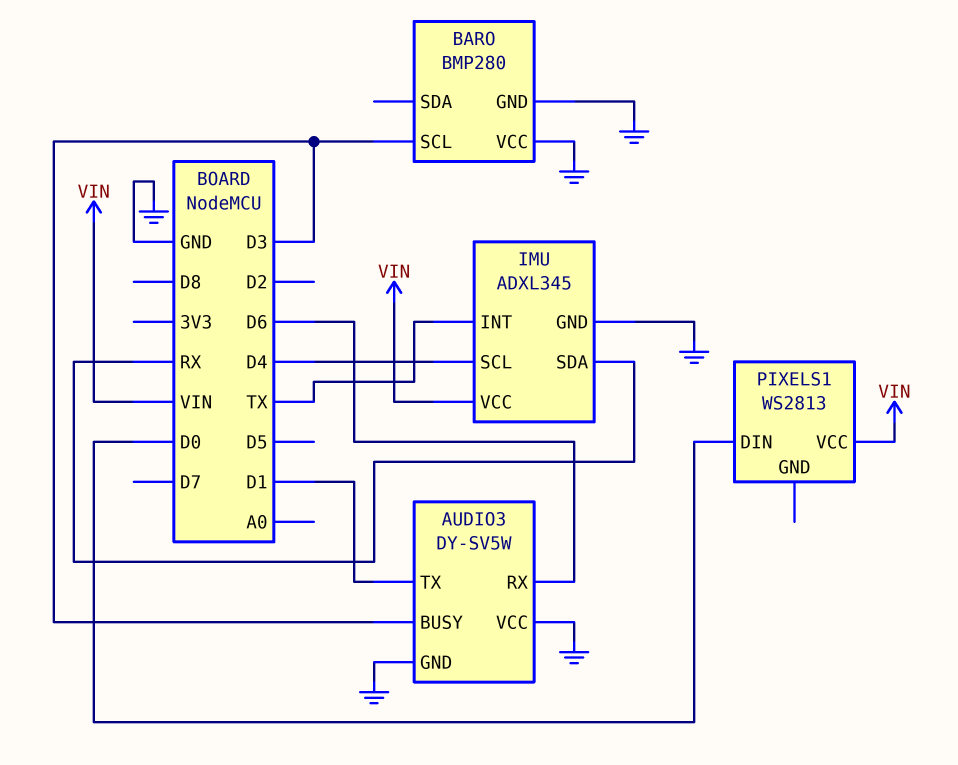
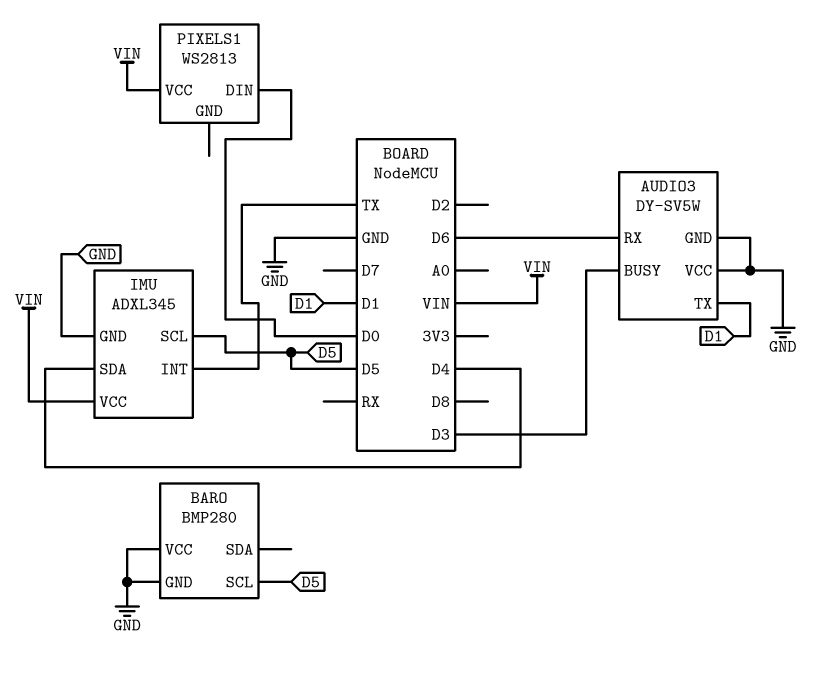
BARO pin SCL: D3 -> D5
IMU pin SCL: D4 -> D5
IMU pin SDA: RX -> D4

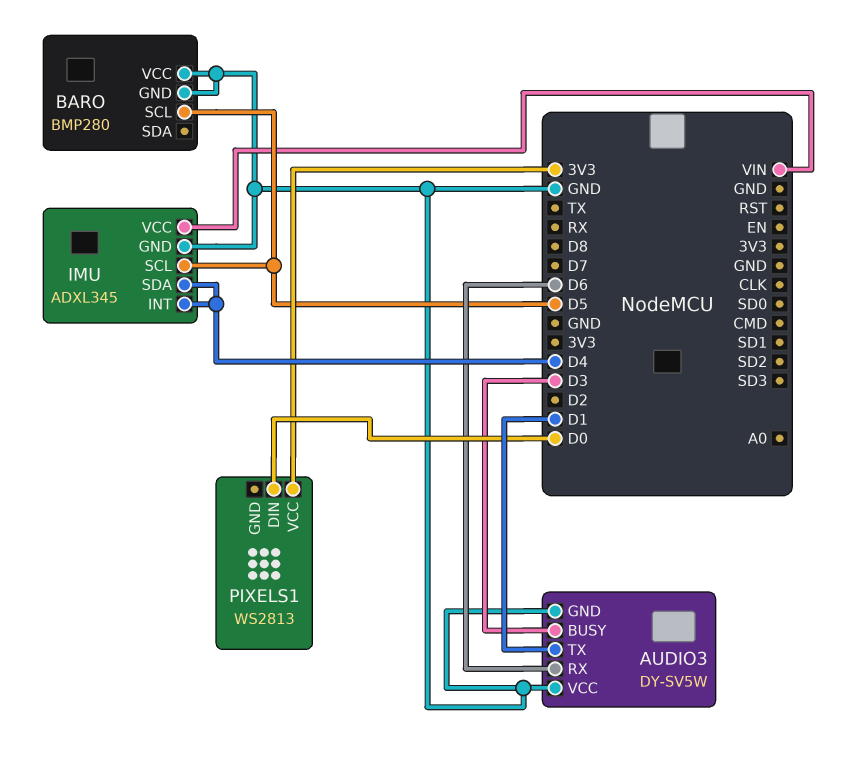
IMU pin INT: TX -> D4
PIXELS1 pin VCC: VIN -> 3V3

